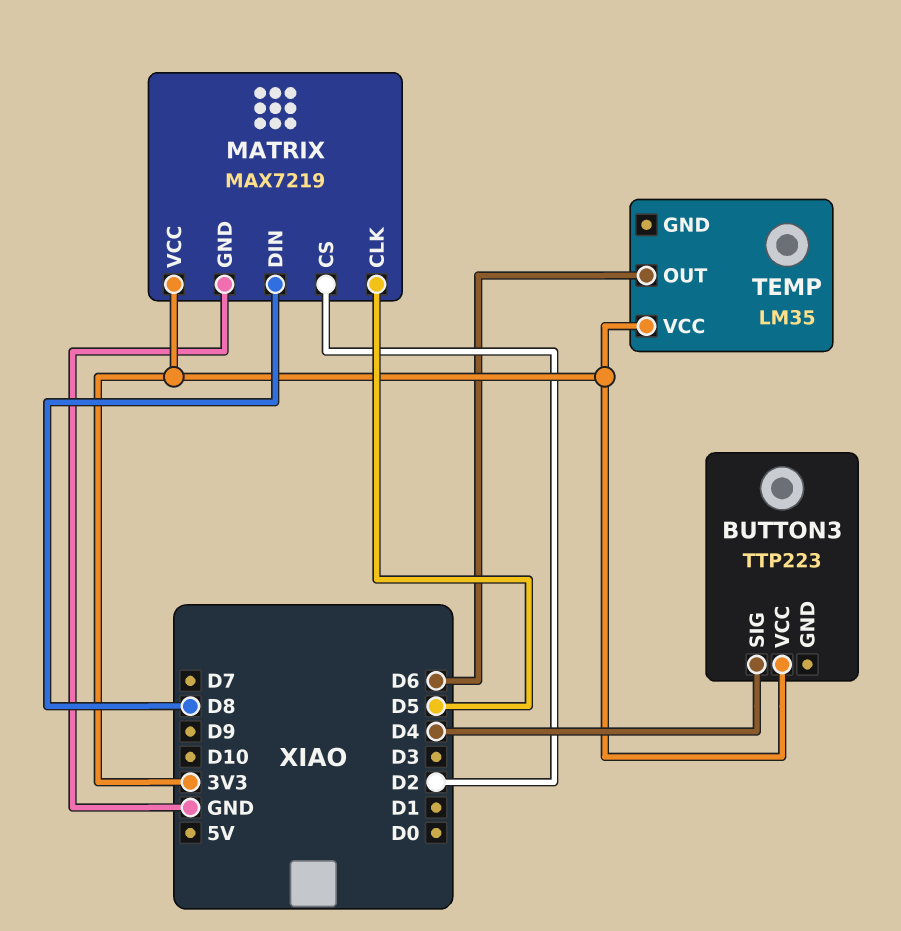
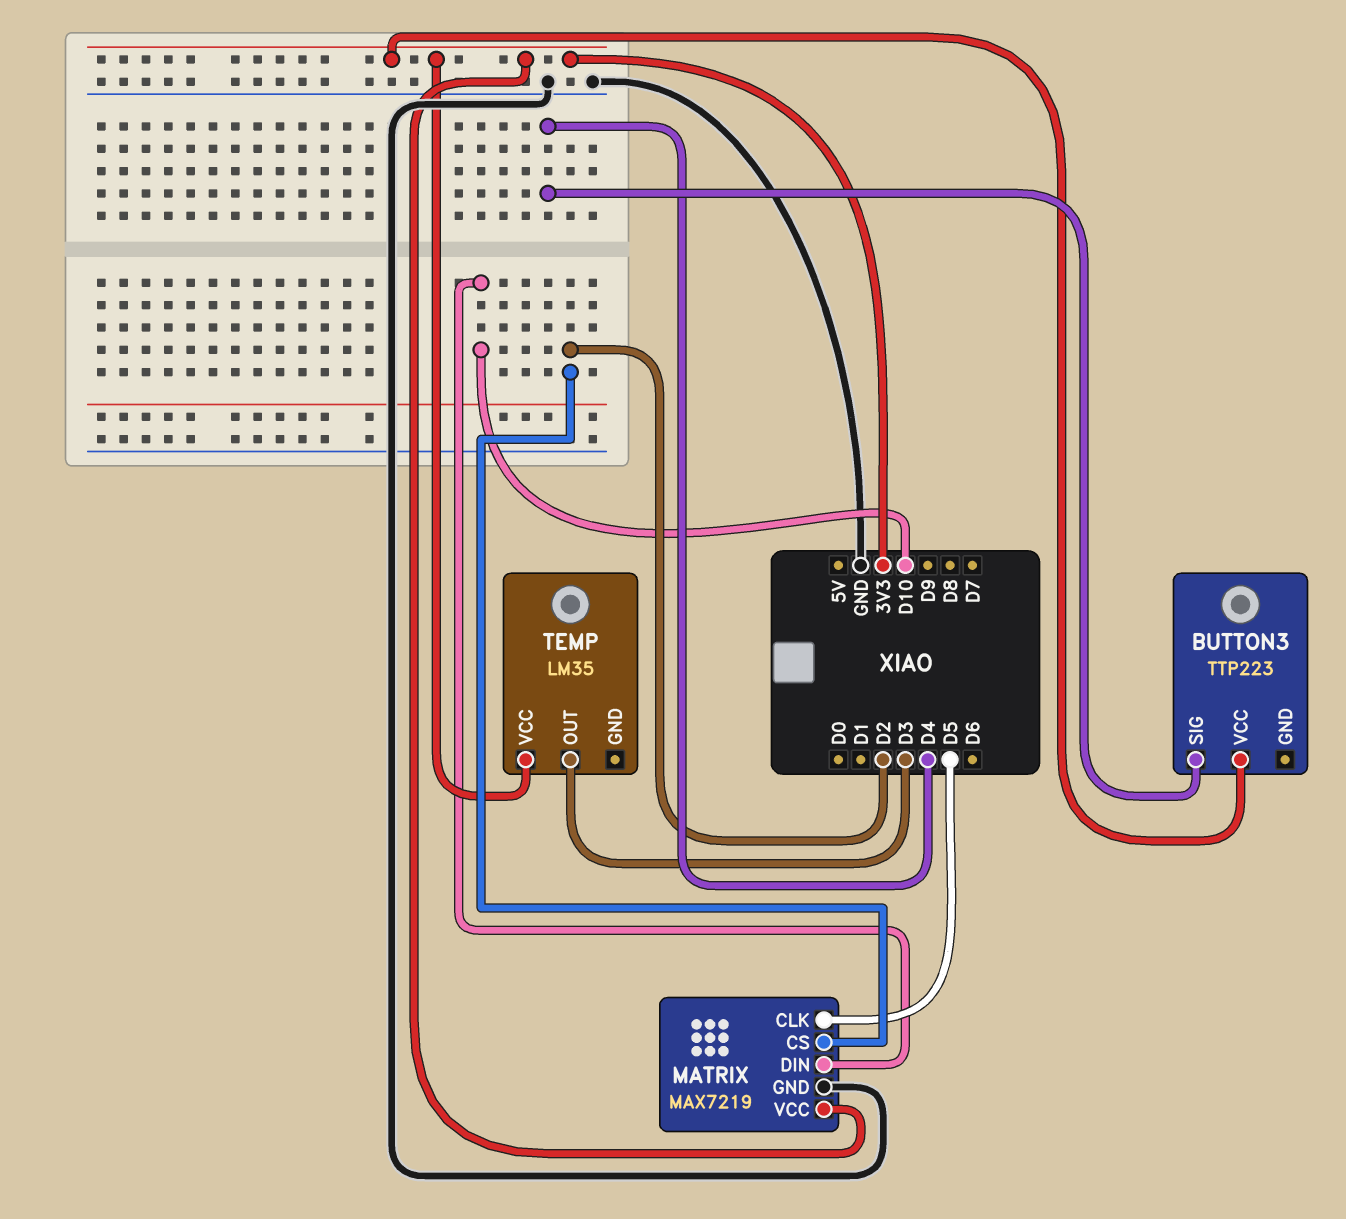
MATRIX pin DIN: D8 -> D10
TEMP pin OUT: D6 -> D3

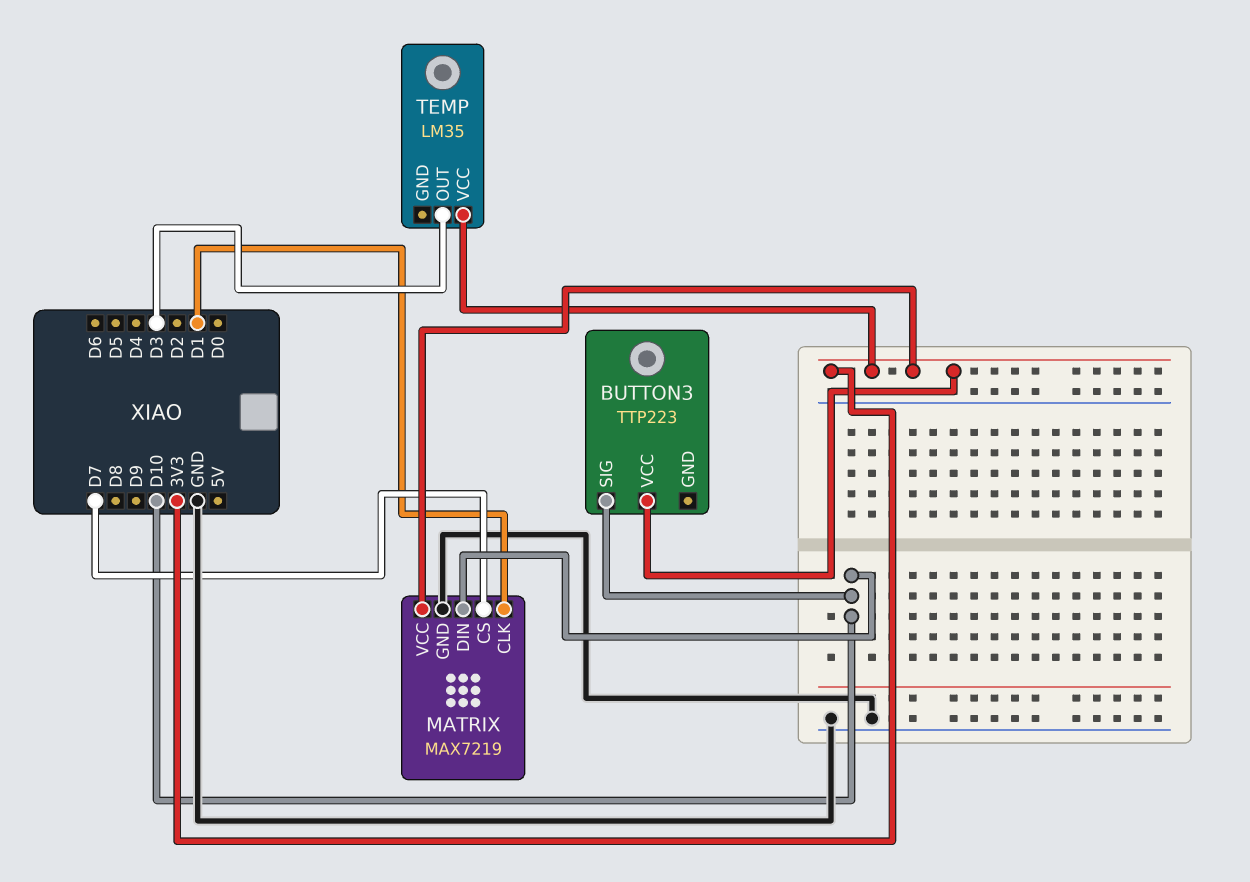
BUTTON3 pin SIG: D4 -> D10
MATRIX pin CLK: D5 -> D1
MATRIX pin CS: D2 -> D7

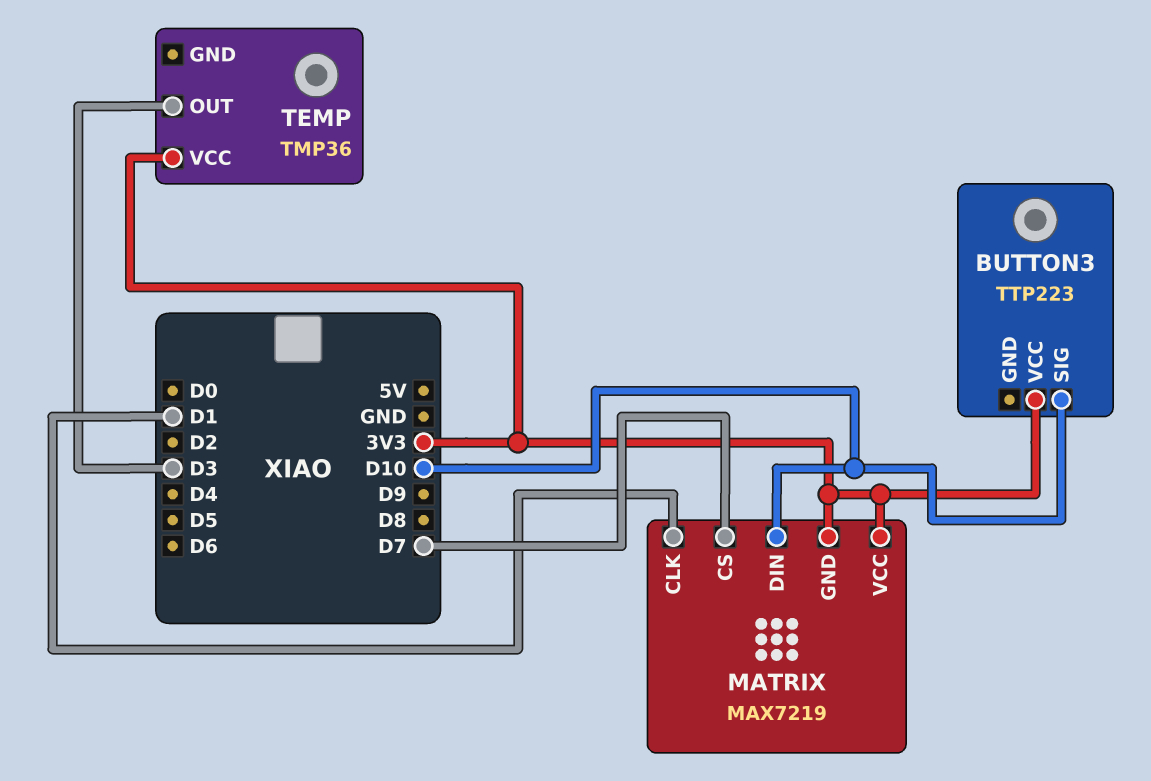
MATRIX pin GND: GND -> 3V3
TEMP: LM35 -> TMP36

